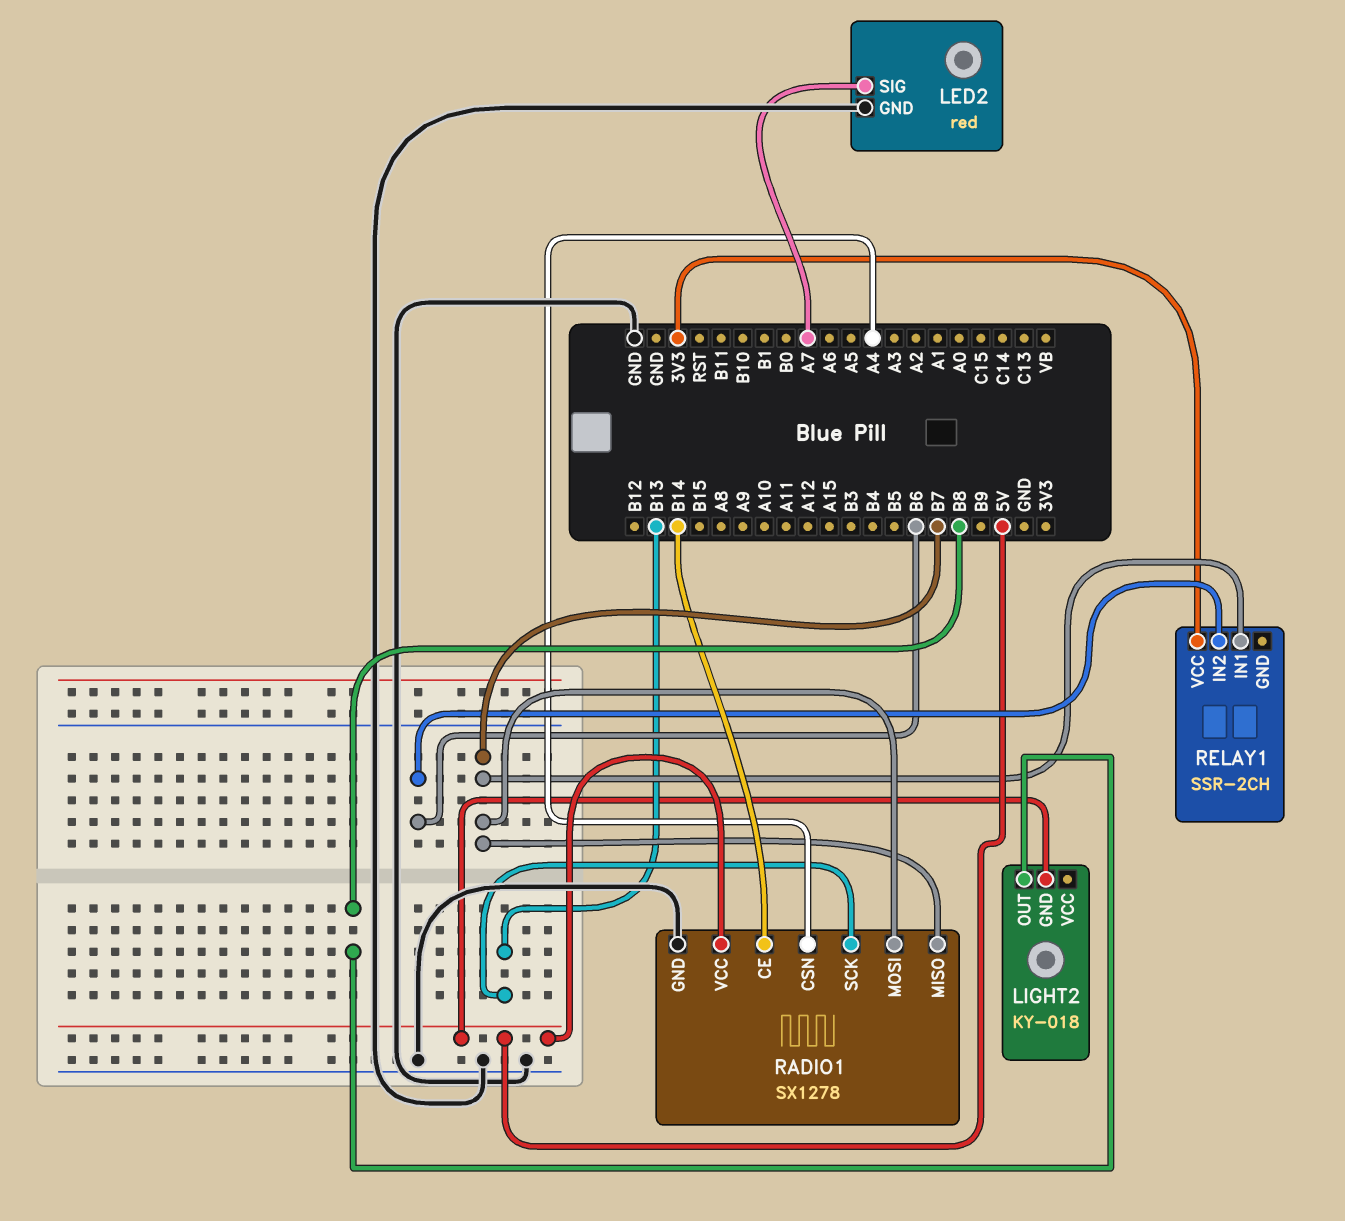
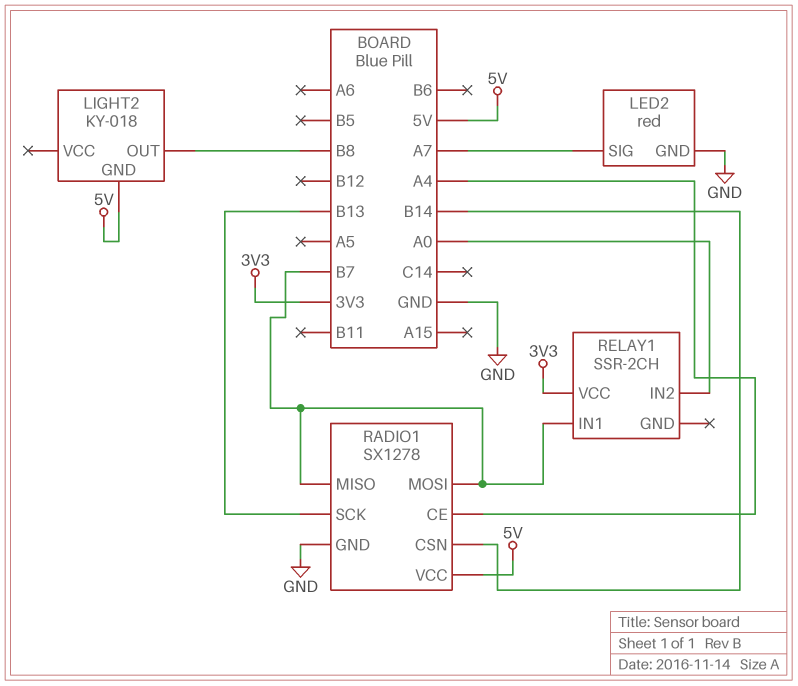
RADIO1 pin CE: B14 -> A4
RADIO1 pin CSN: A4 -> B14
RELAY1 pin IN2: B6 -> A0

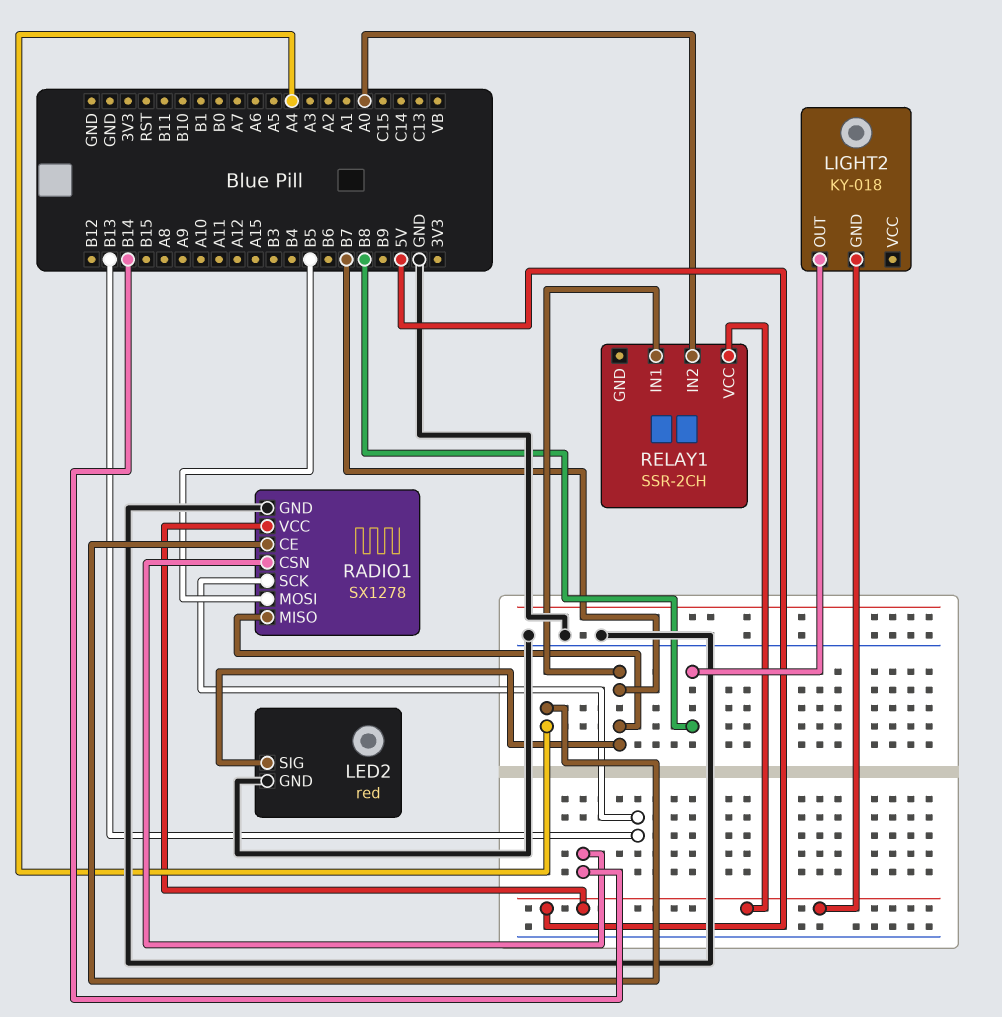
LED2 pin SIG: A7 -> B7
RADIO1 pin MOSI: B7 -> B5
RELAY1 pin VCC: 3V3 -> 5V

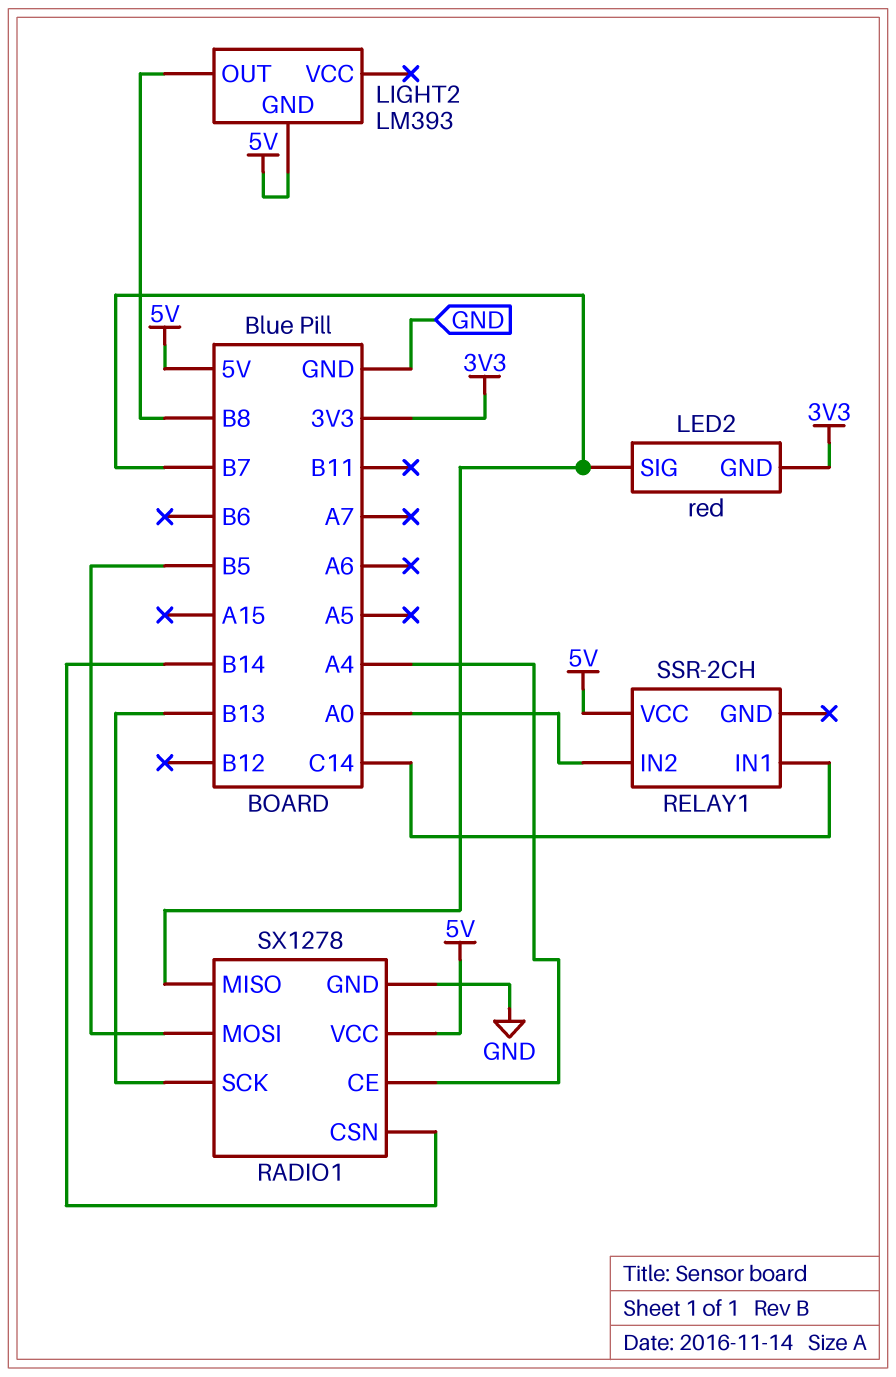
LED2 pin GND: GND -> 3V3
LIGHT2: KY-018 -> LM393
RELAY1 pin IN1: B7 -> C14

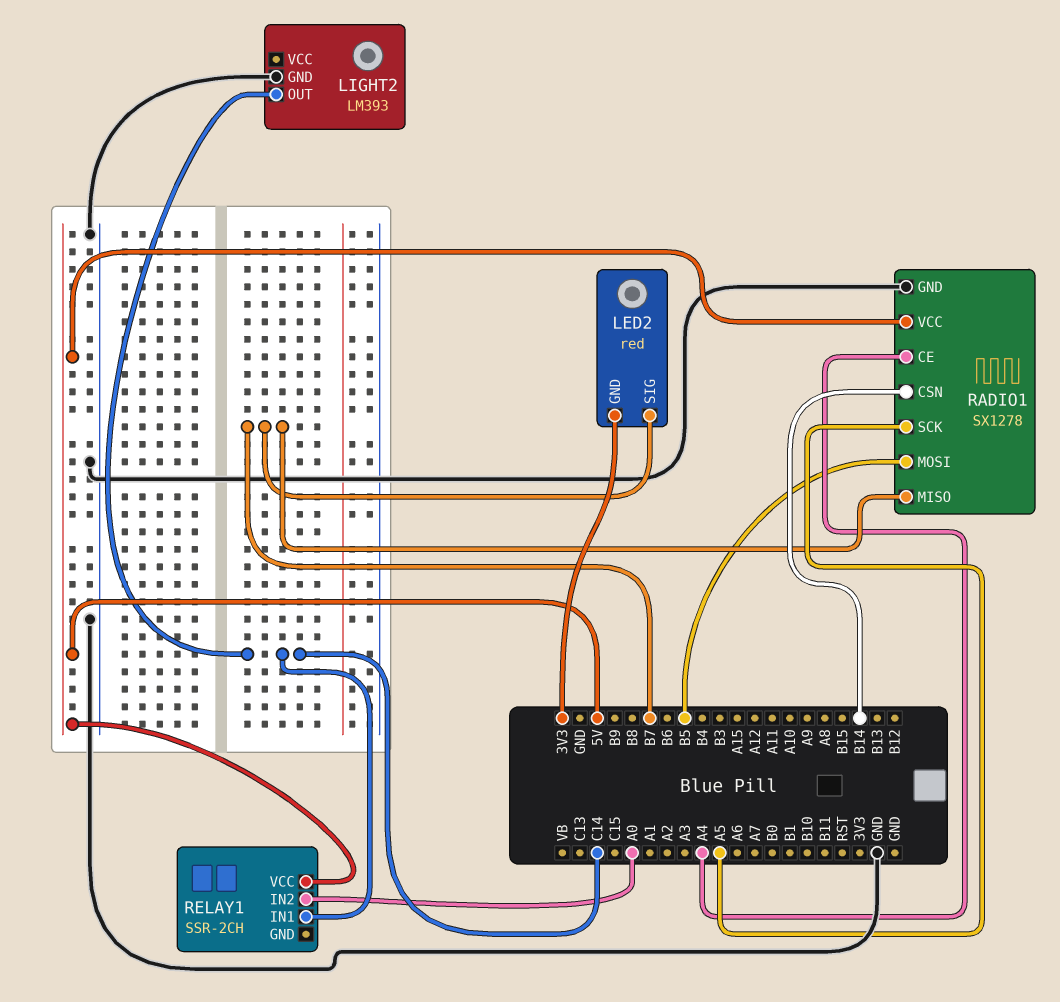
LIGHT2 pin GND: 5V -> GND
LIGHT2 pin OUT: B8 -> C14
RADIO1 pin SCK: B13 -> A5

